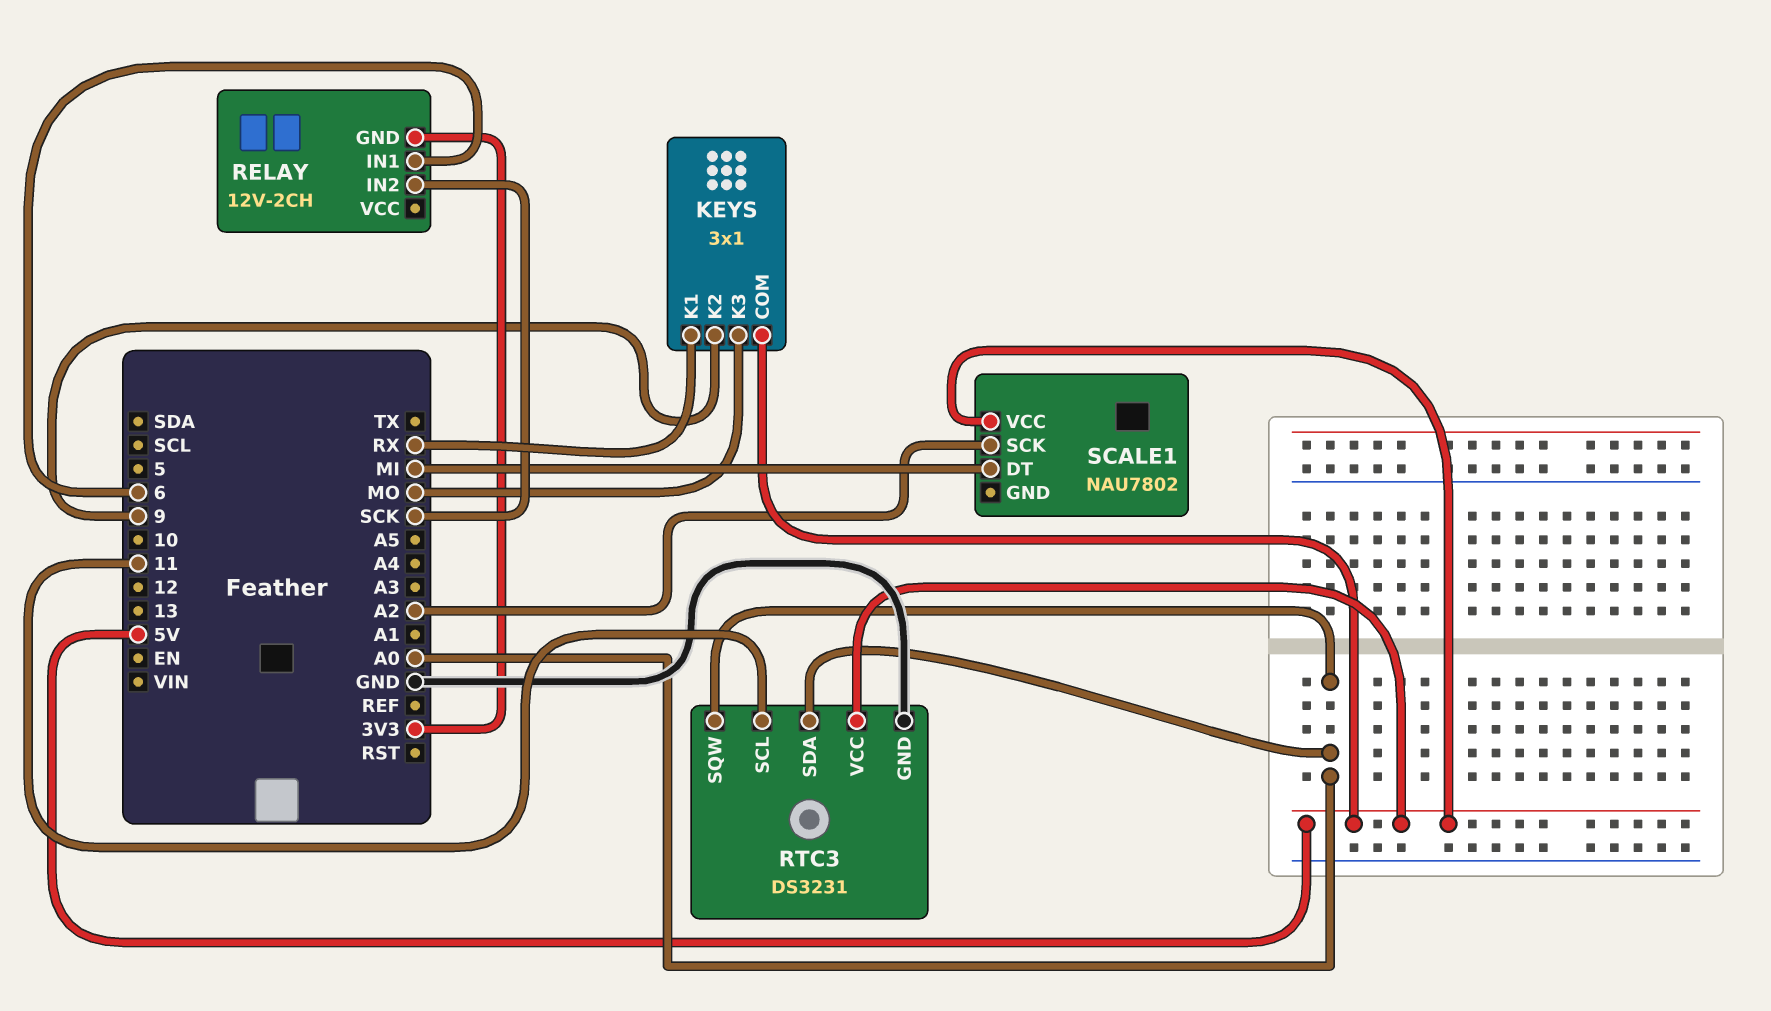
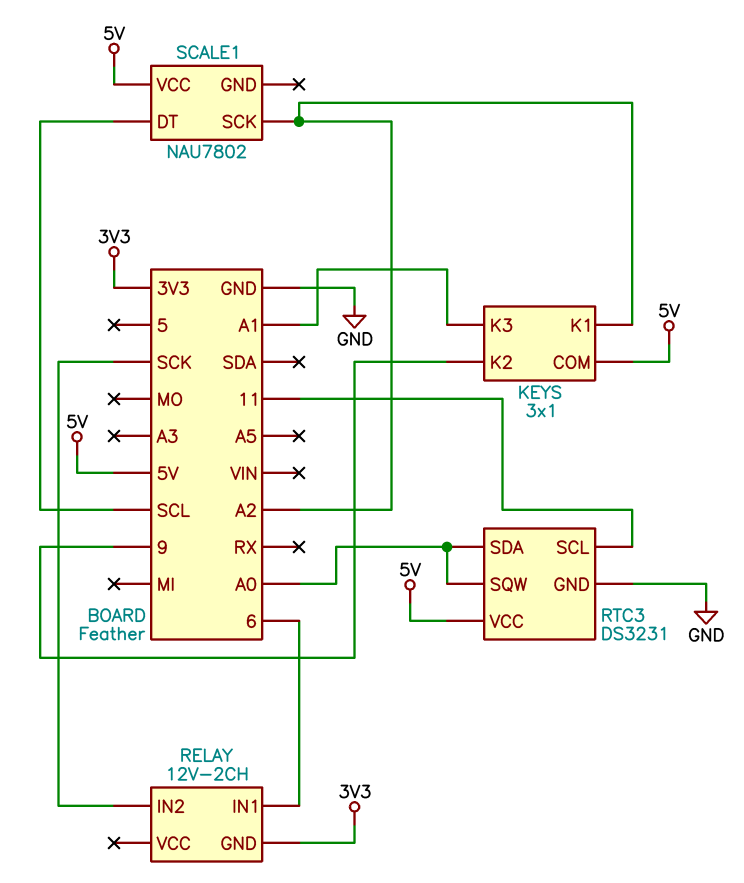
KEYS pin K1: RX -> A2
KEYS pin K3: MO -> A1
SCALE1 pin DT: MI -> SCL

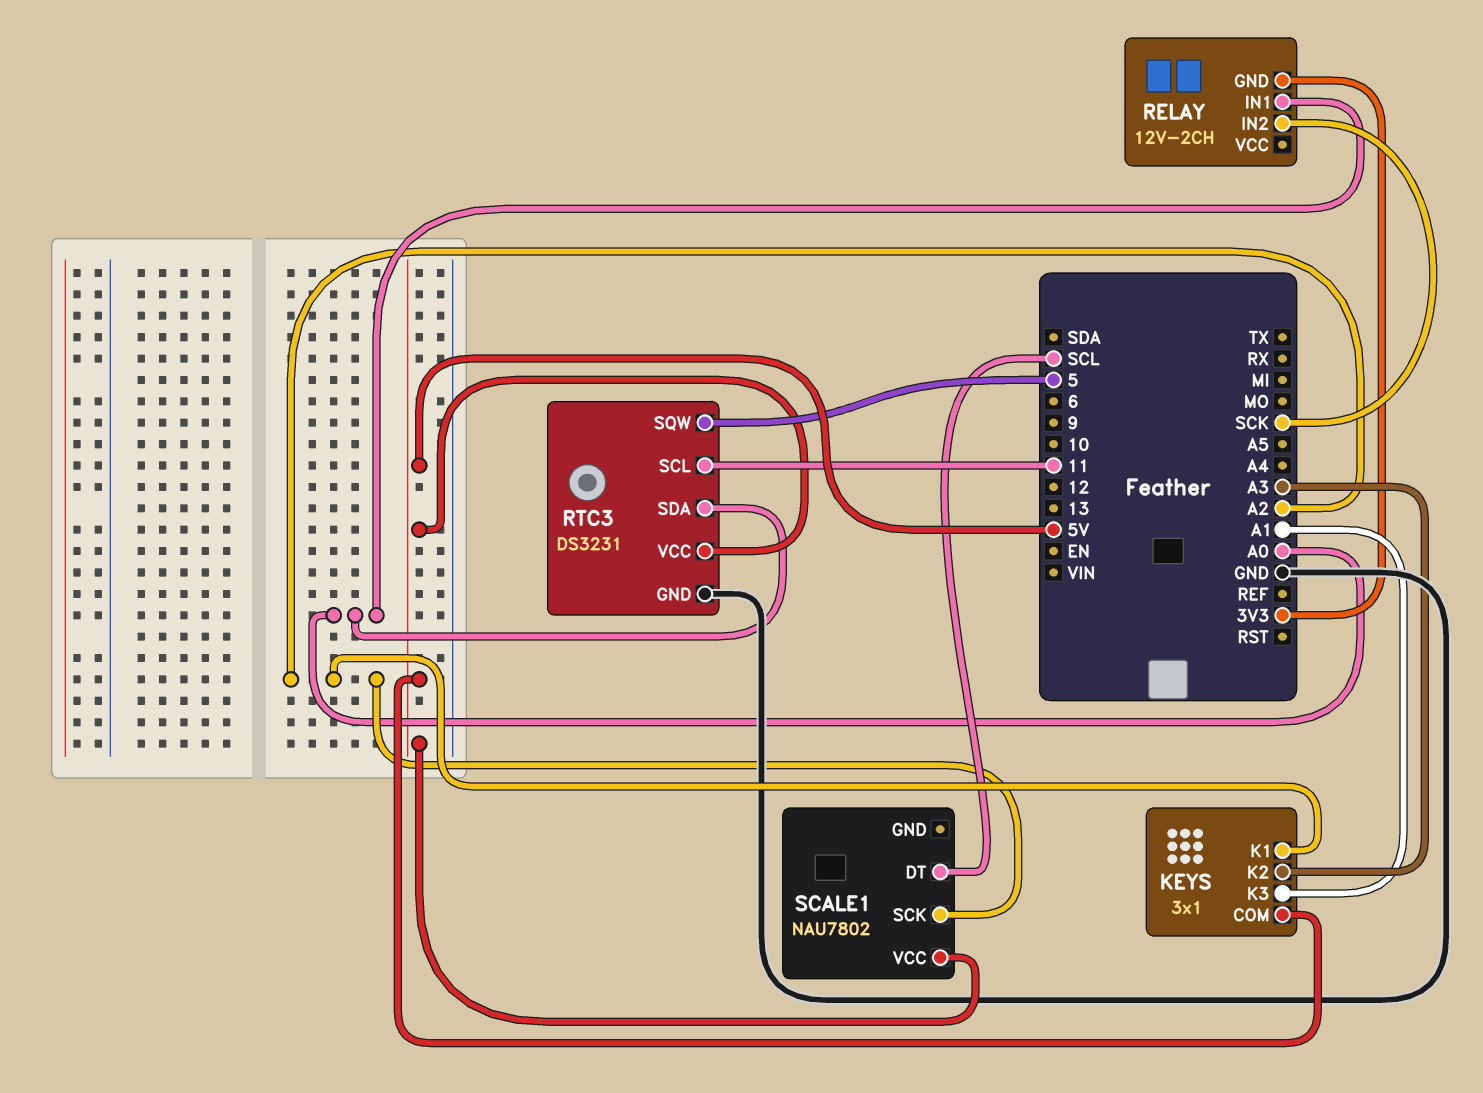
KEYS pin K2: 9 -> A3
RELAY pin IN1: 6 -> A0
RTC3 pin SQW: A0 -> 5

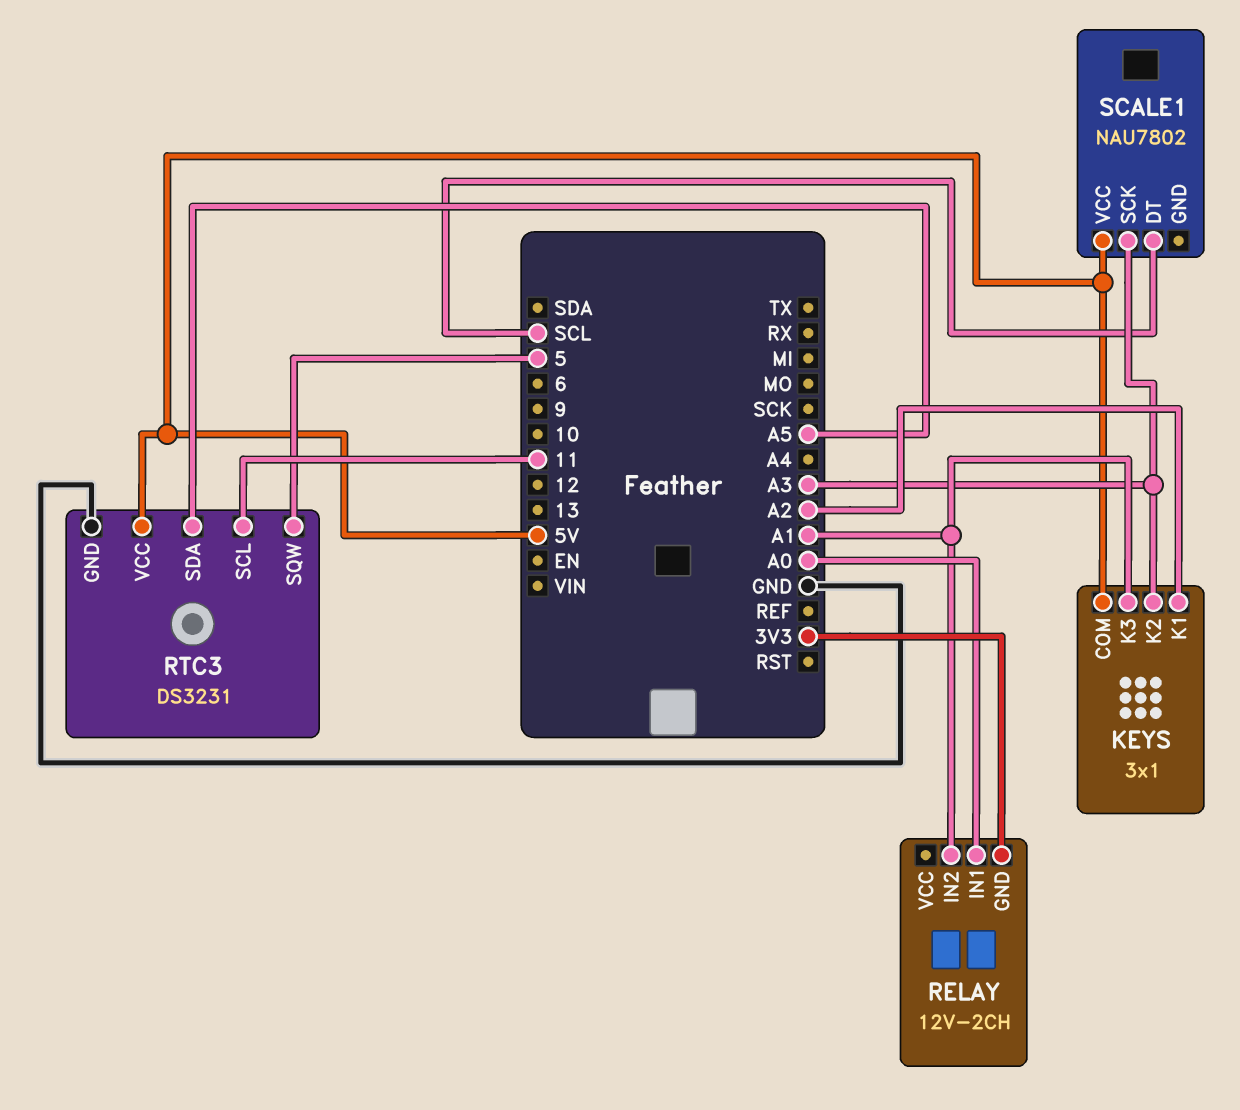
RELAY pin IN2: SCK -> A1
RTC3 pin SDA: A0 -> A5
SCALE1 pin SCK: A2 -> A3

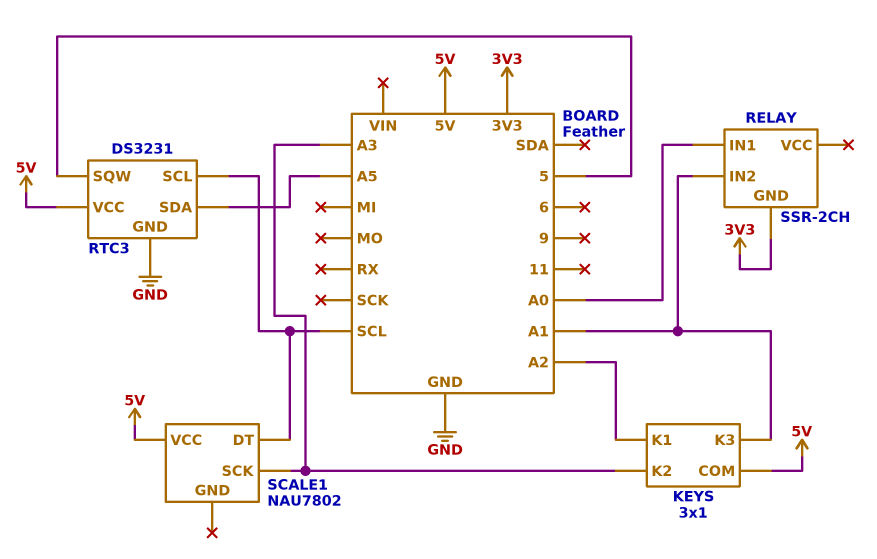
RELAY: 12V-2CH -> SSR-2CH
RTC3 pin SCL: 11 -> SCL

